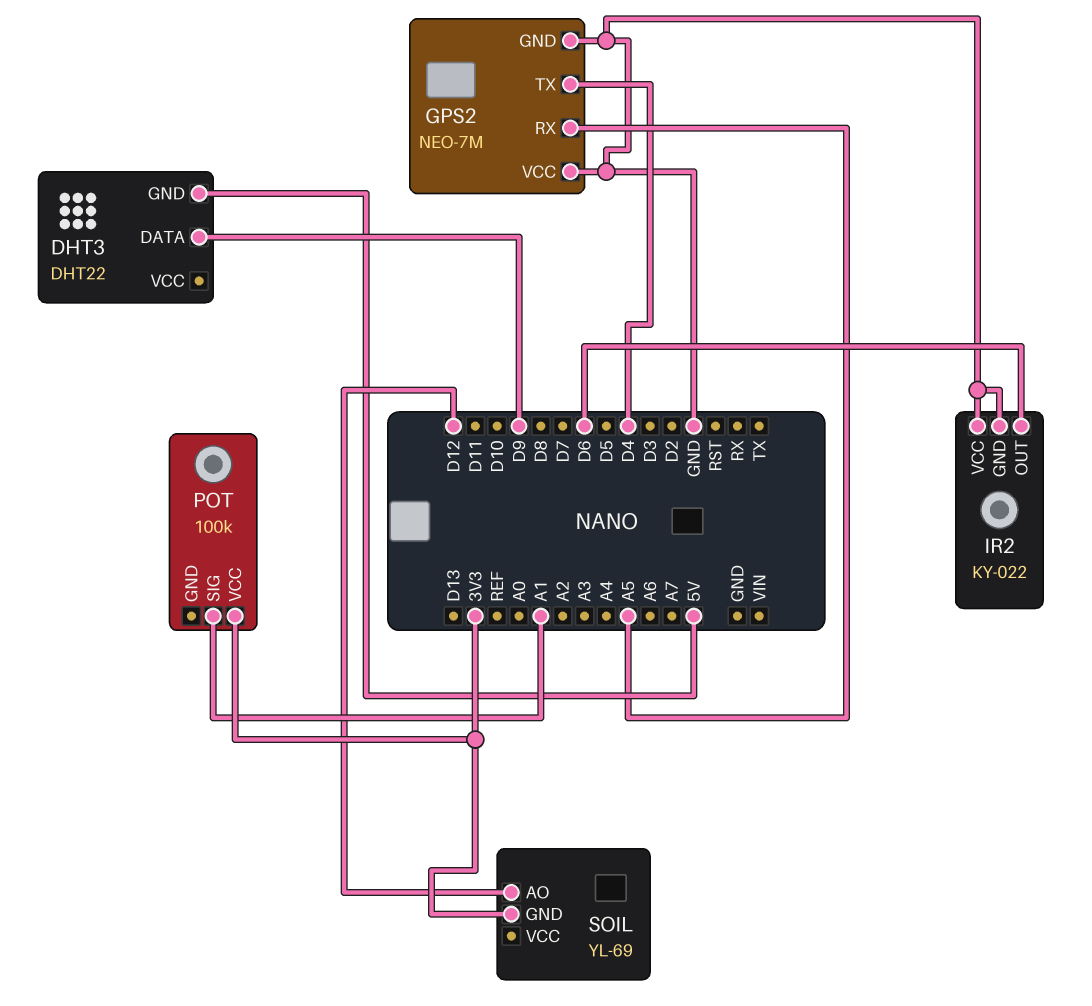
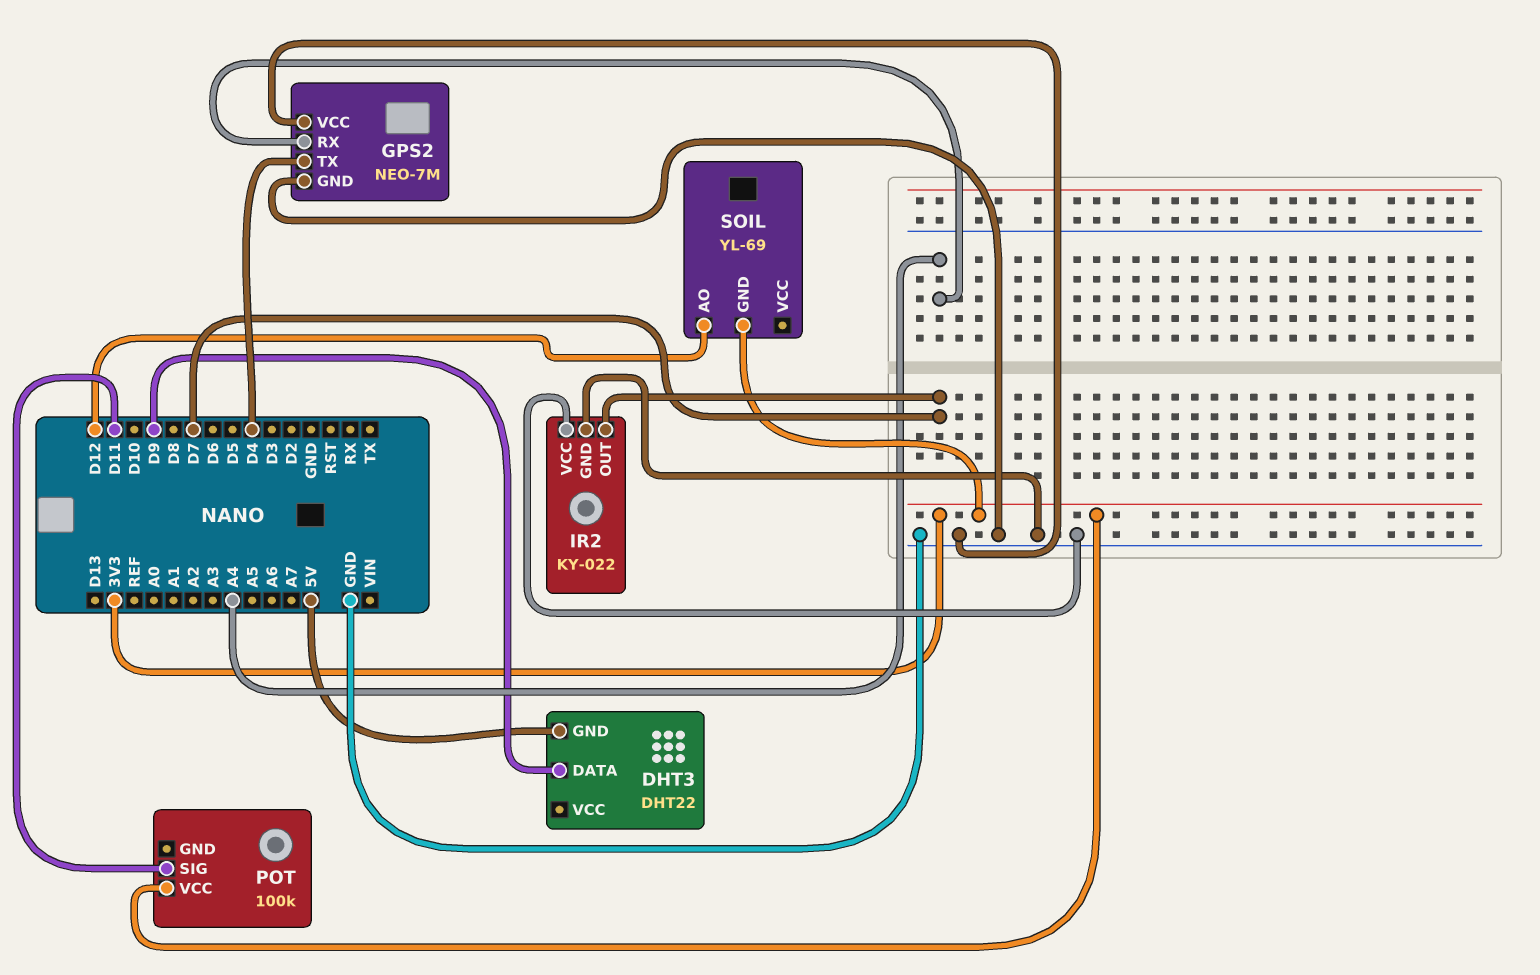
GPS2 pin RX: A5 -> A4
IR2 pin OUT: D6 -> D7
POT pin SIG: A1 -> D11

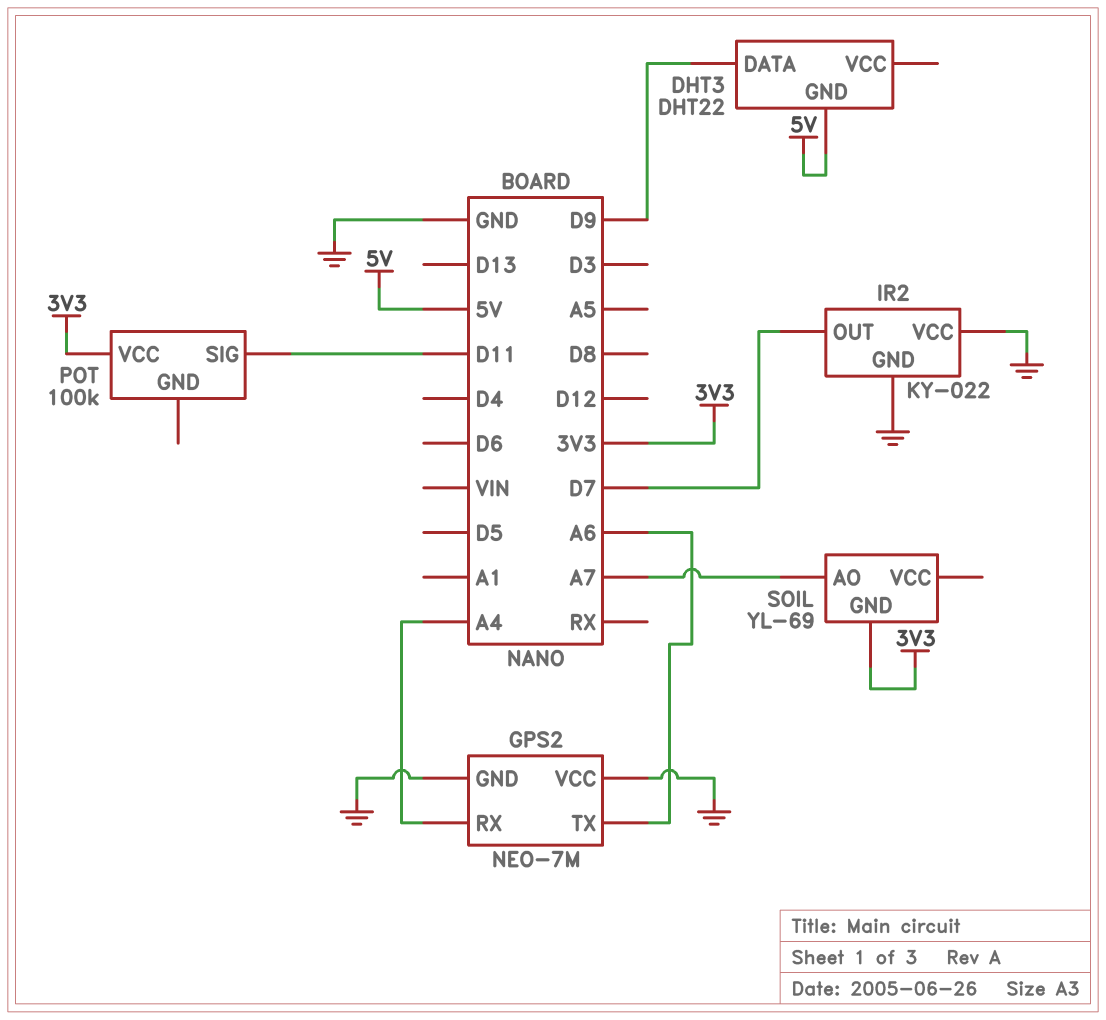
GPS2 pin TX: D4 -> A6
SOIL pin AO: D12 -> A7

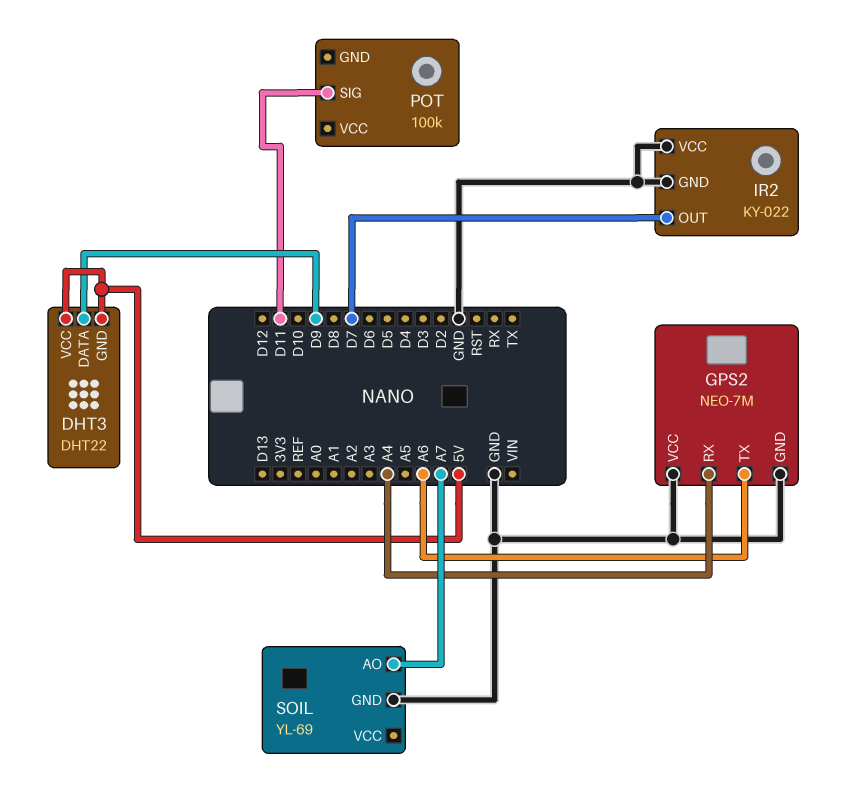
DHT3 pin VCC: none -> 5V
POT pin VCC: 3V3 -> none
SOIL pin GND: 3V3 -> GND

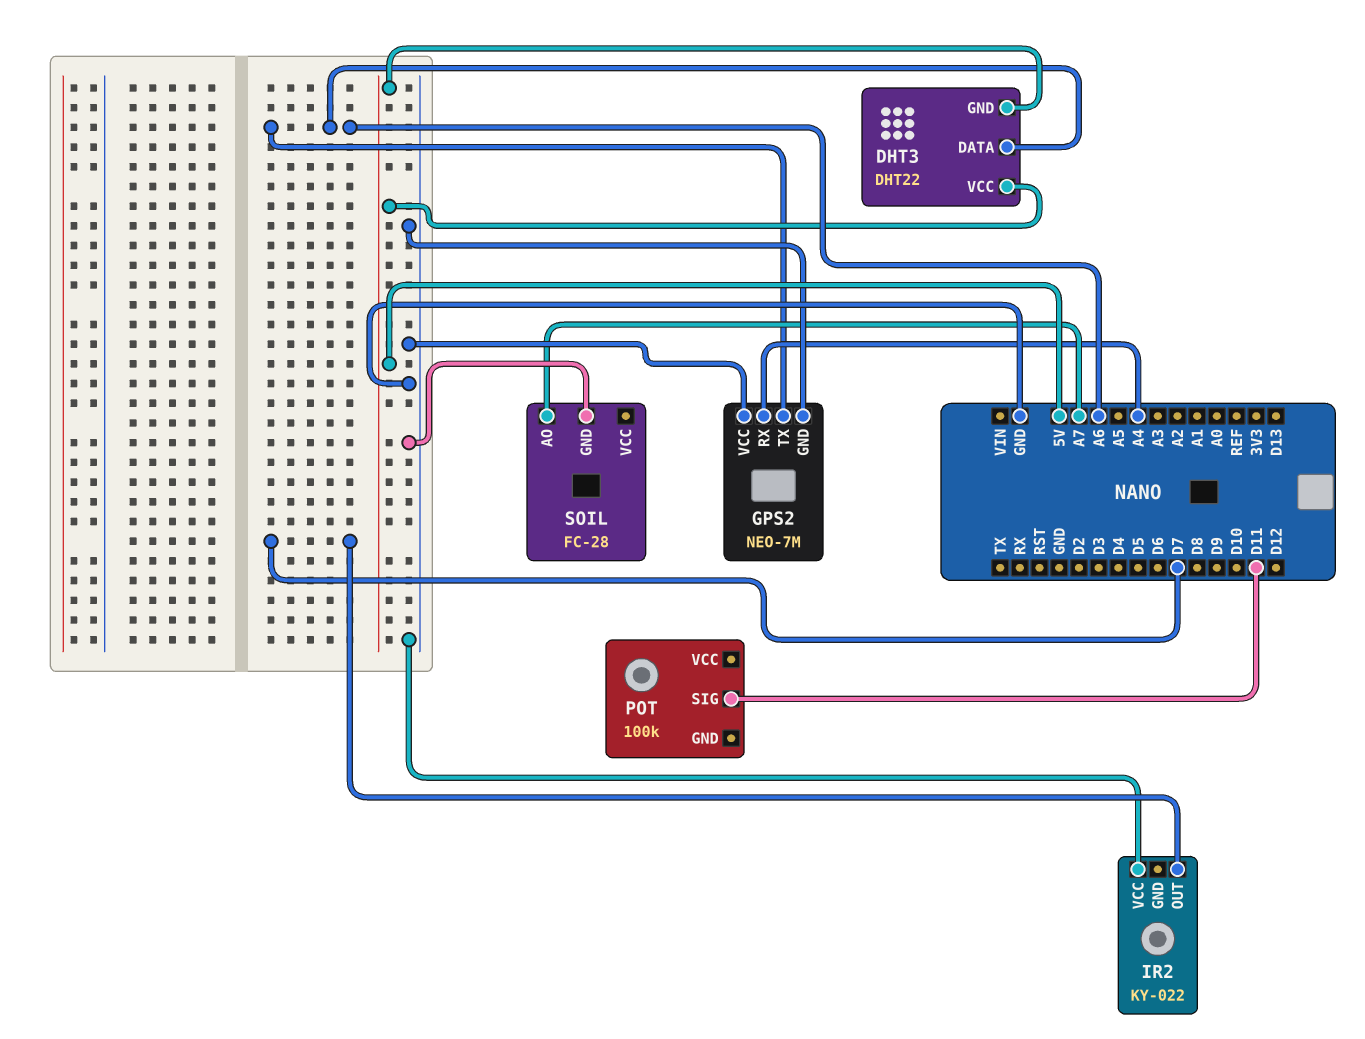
DHT3 pin DATA: D9 -> A6
IR2 pin GND: GND -> none
SOIL: YL-69 -> FC-28

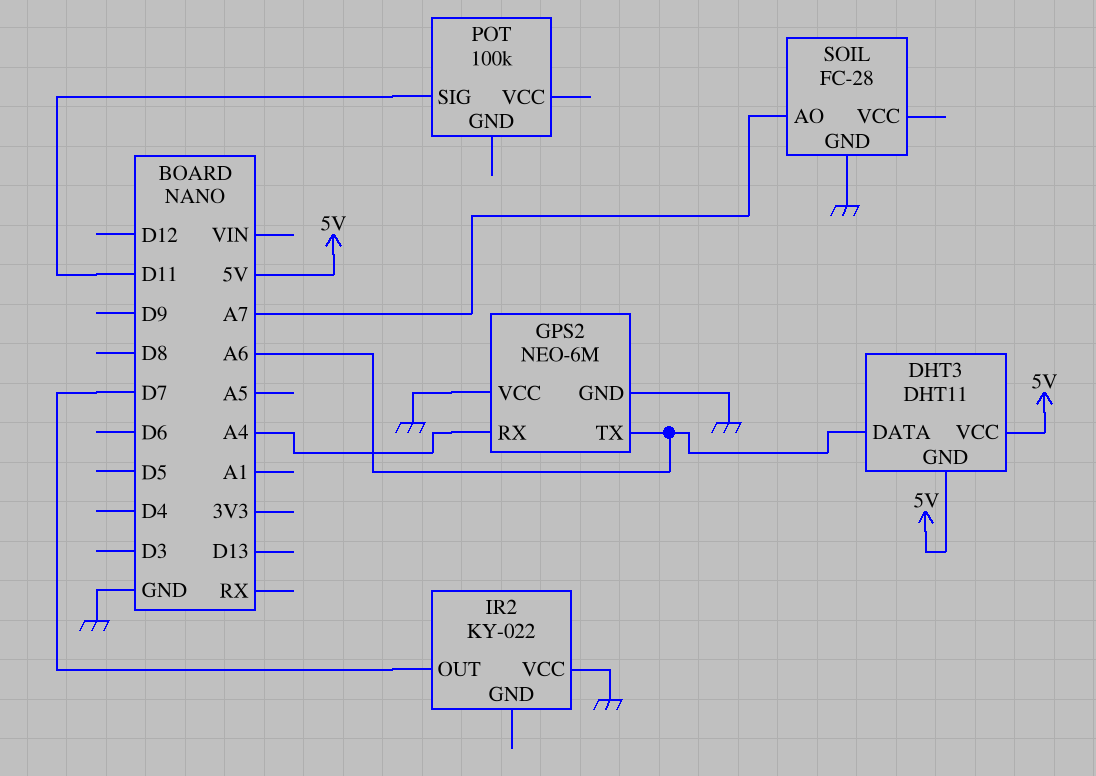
DHT3: DHT22 -> DHT11
GPS2: NEO-7M -> NEO-6M

